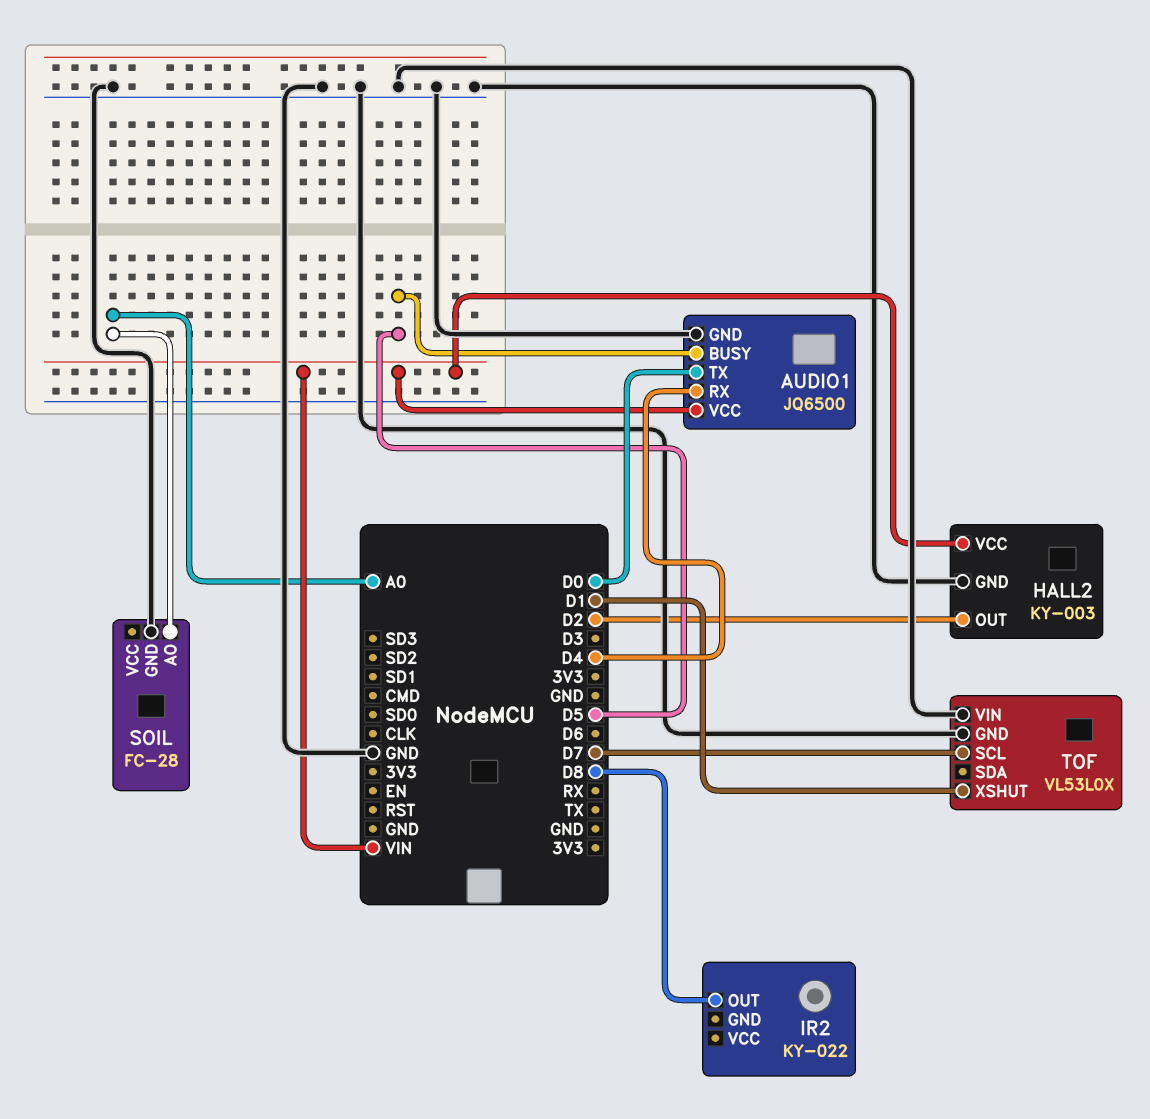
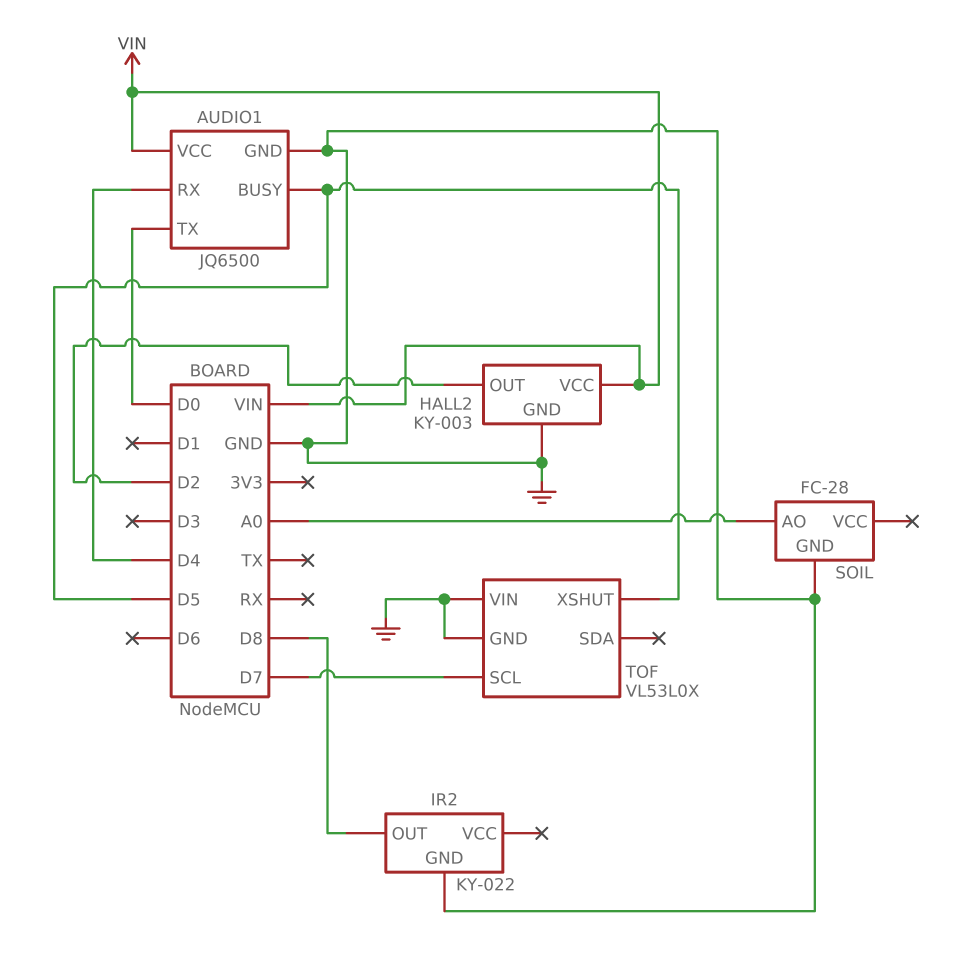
IR2 pin GND: none -> GND
TOF pin XSHUT: D1 -> D5

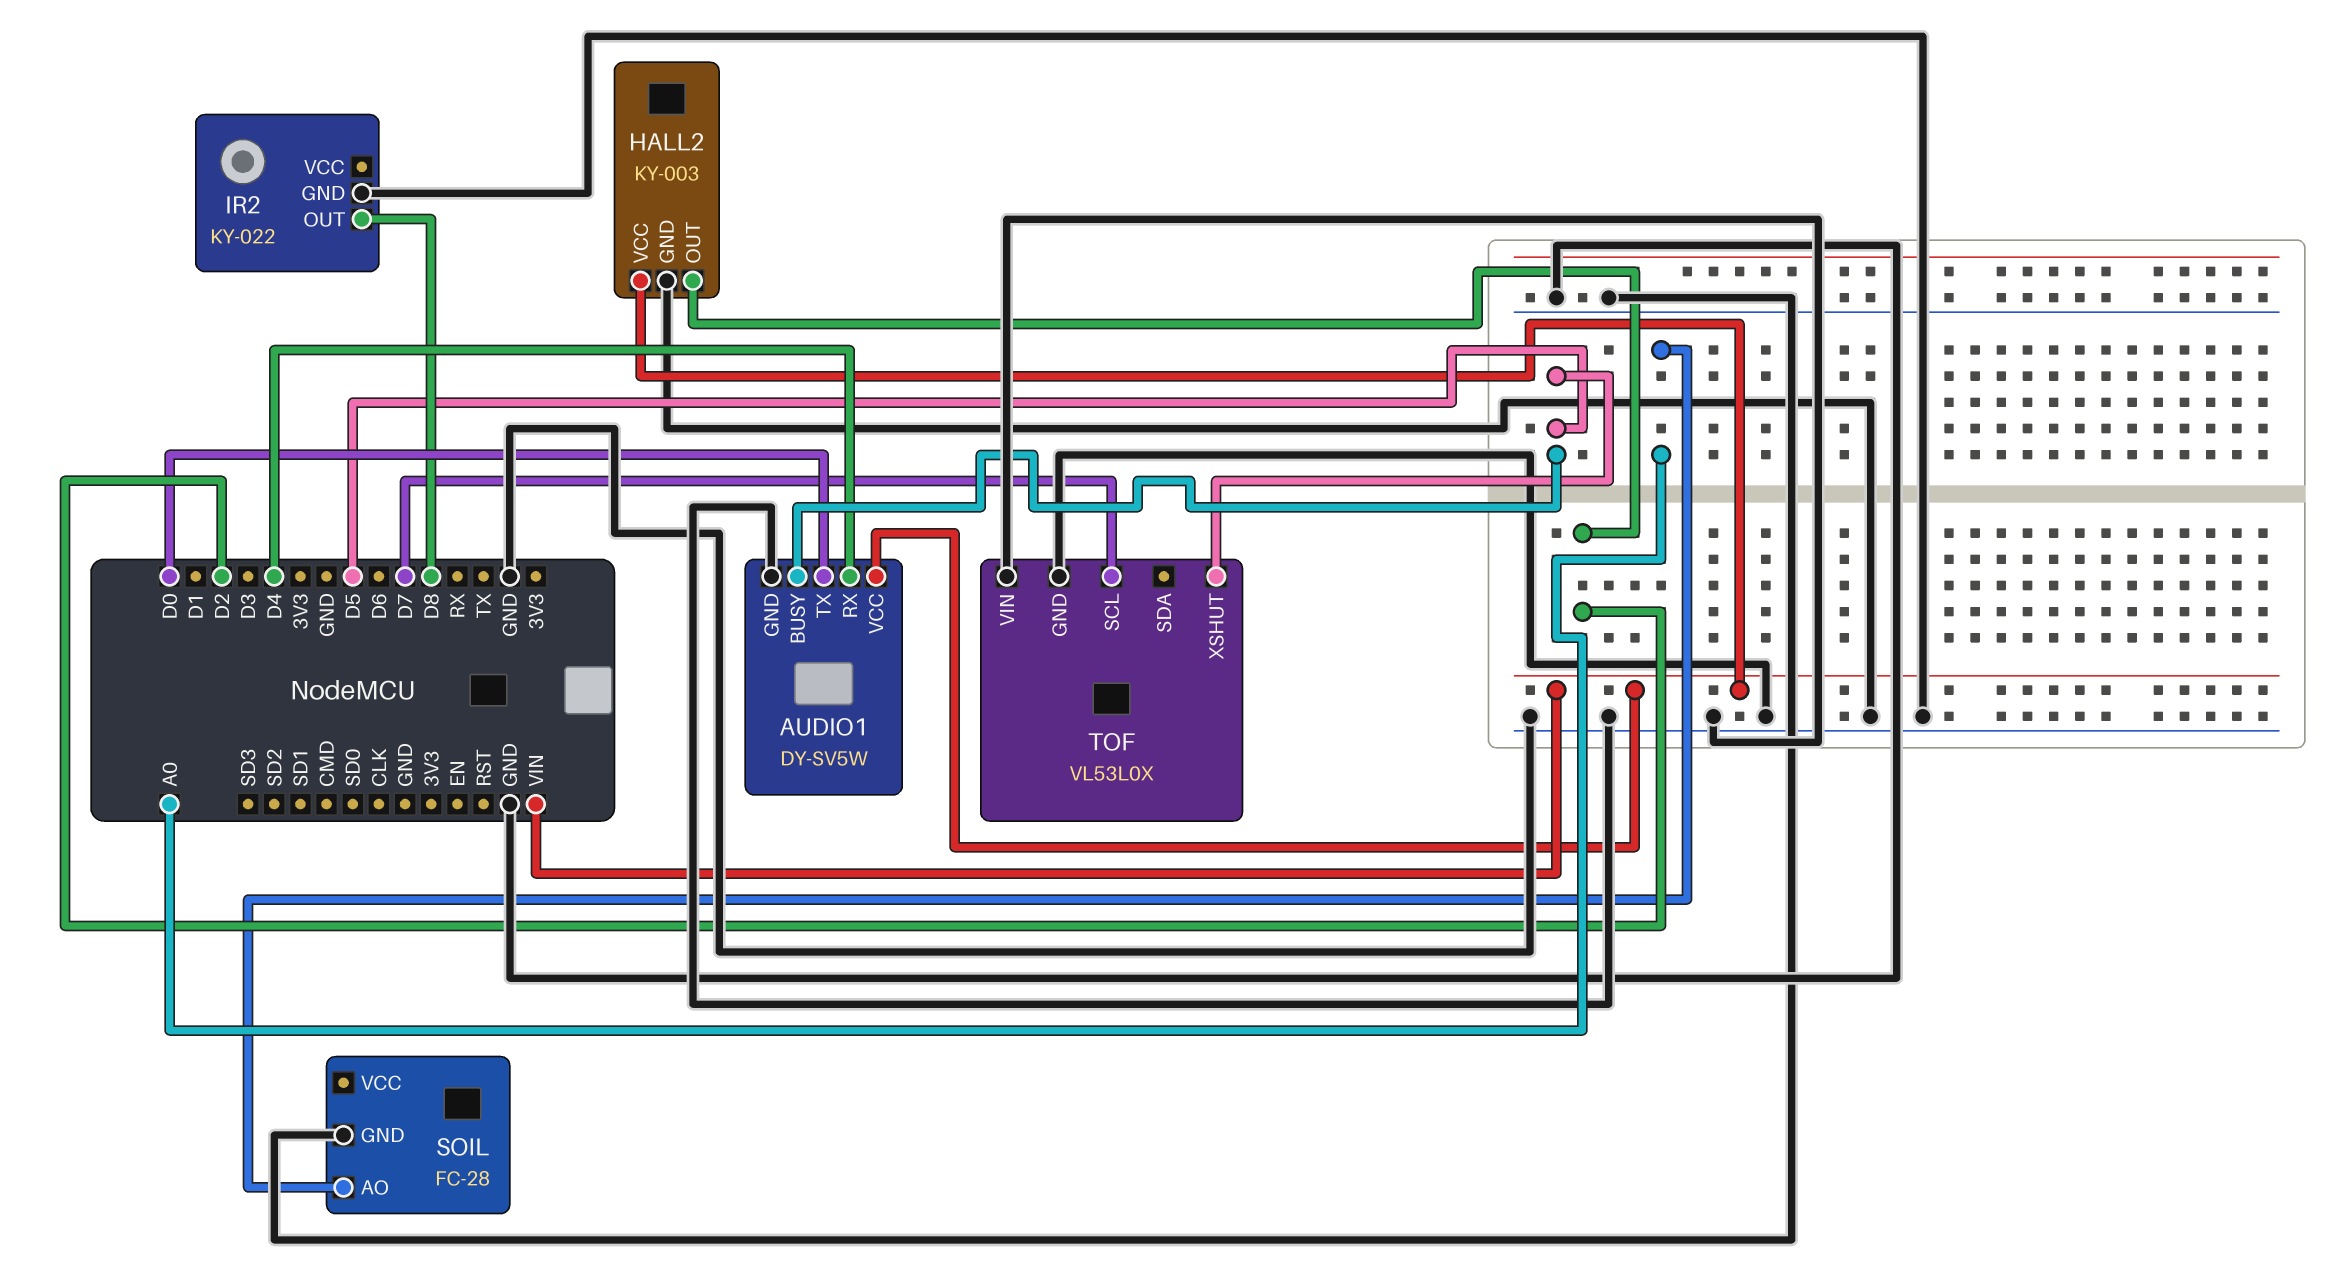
AUDIO1: JQ6500 -> DY-SV5W

